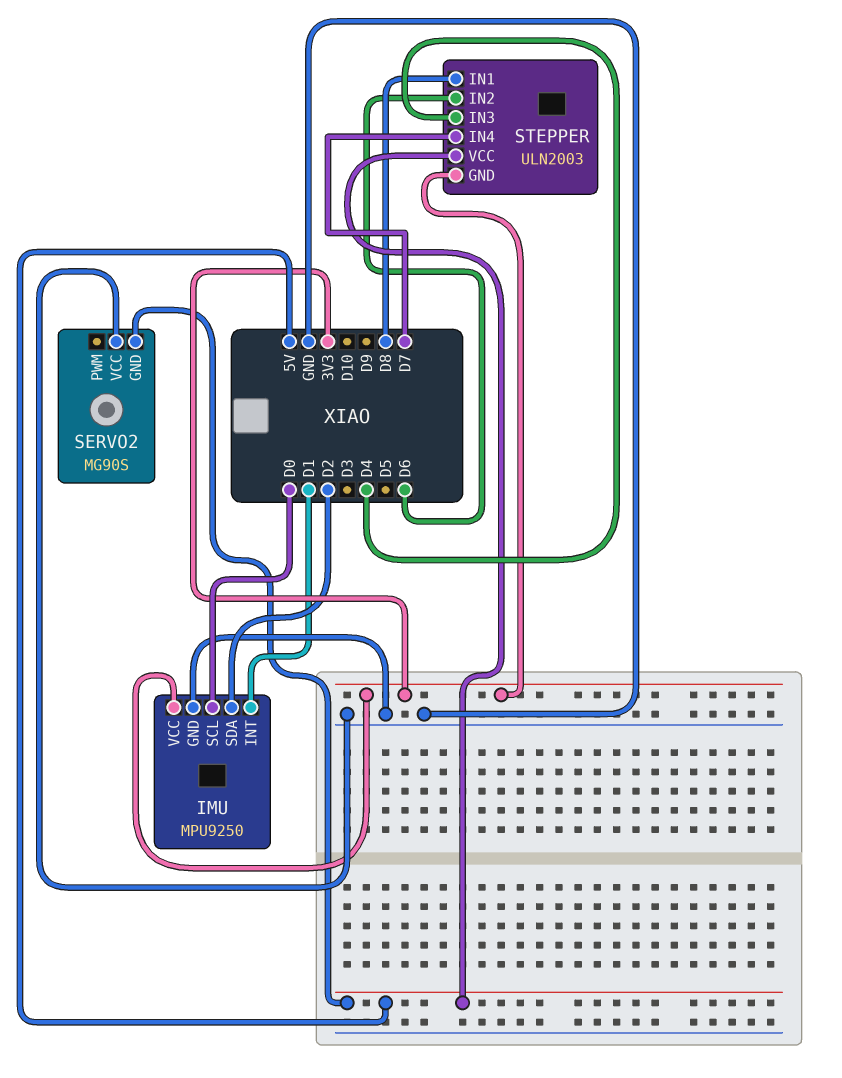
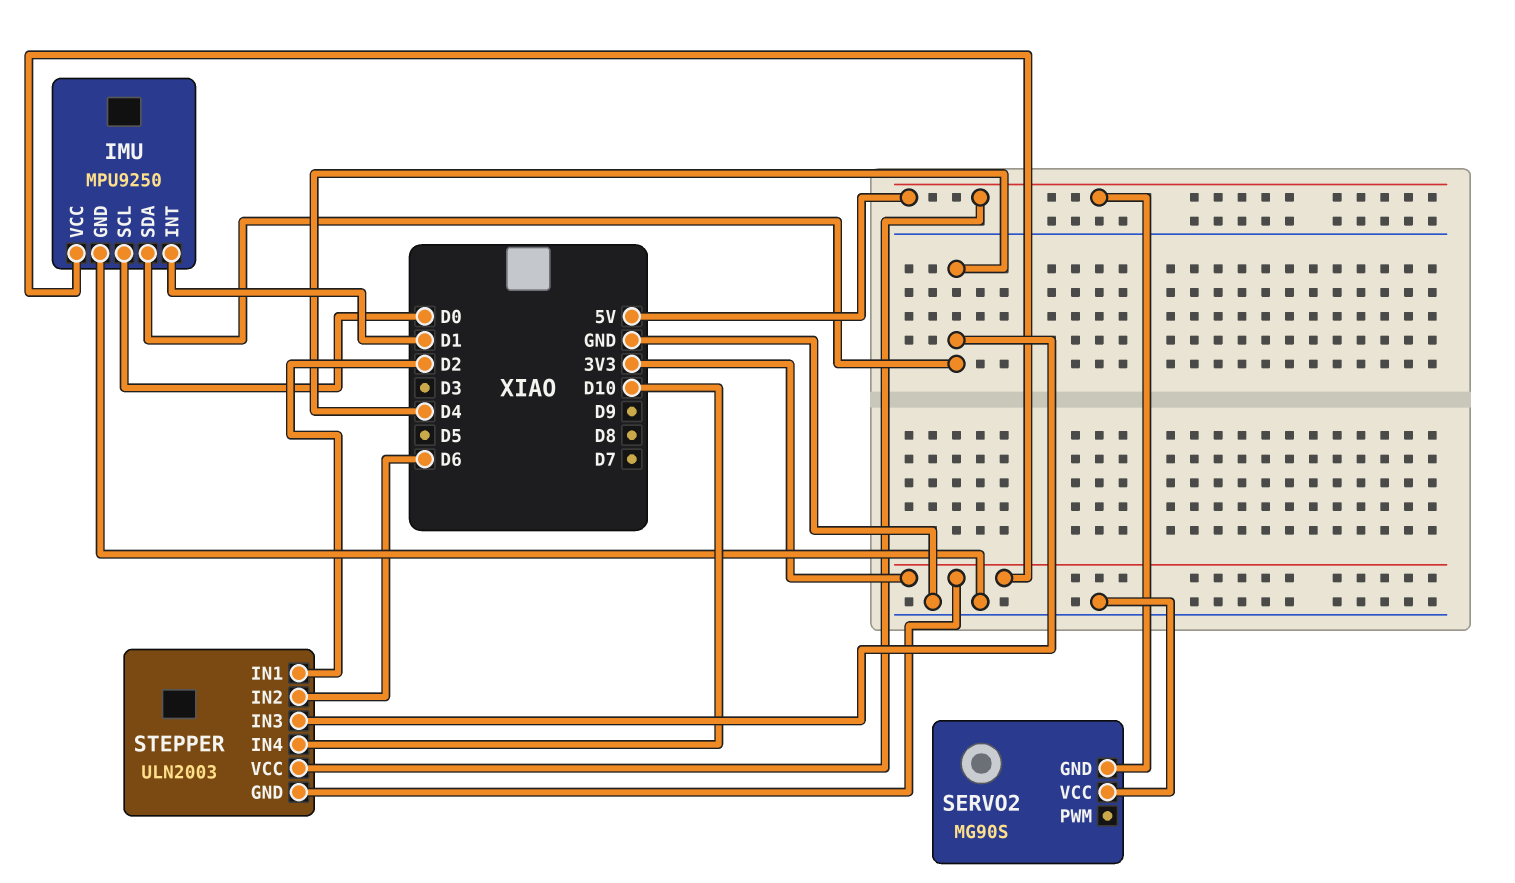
IMU pin SDA: D2 -> D4
STEPPER pin IN1: D8 -> D2
STEPPER pin IN4: D7 -> D10

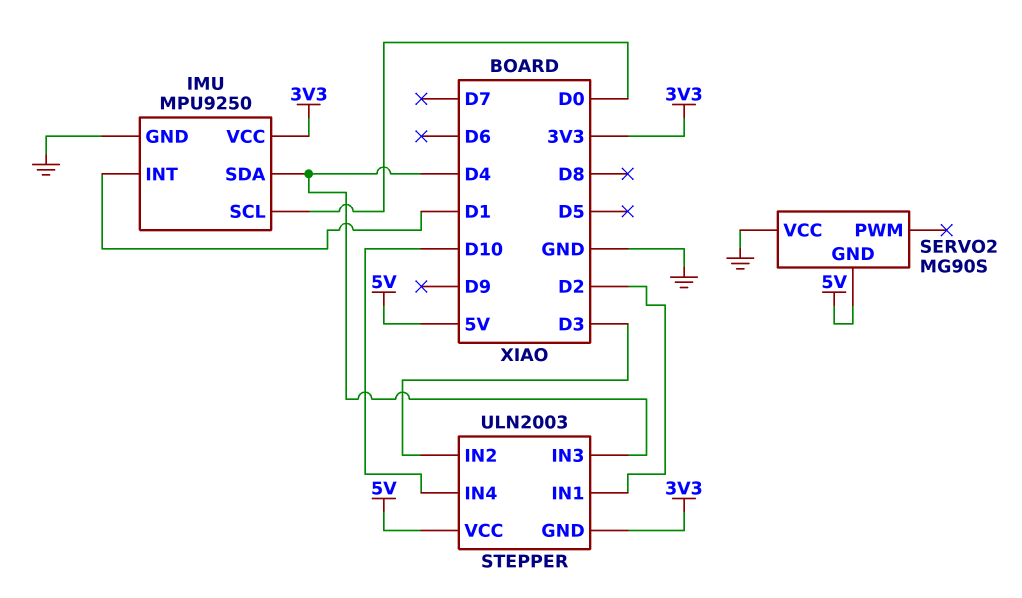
STEPPER pin IN2: D6 -> D3

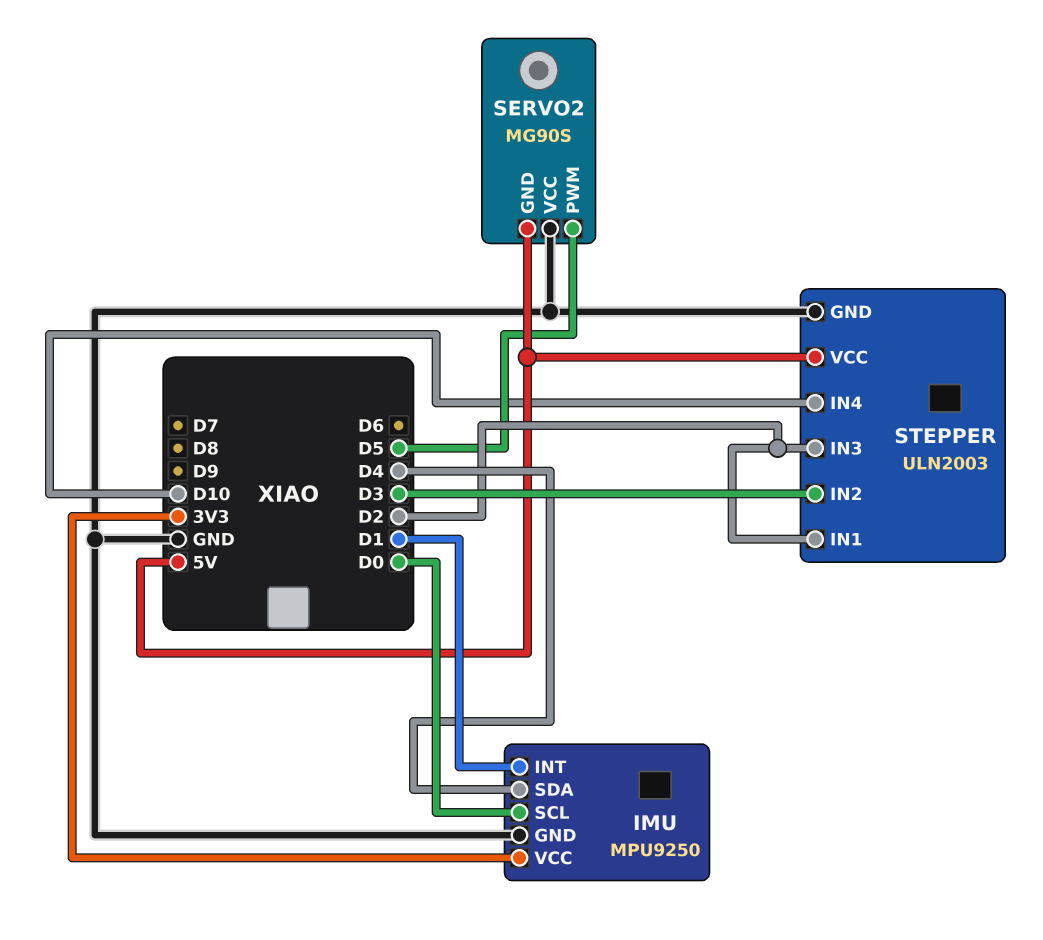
SERVO2 pin PWM: none -> D5
STEPPER pin GND: 3V3 -> GND
STEPPER pin IN3: D4 -> D2

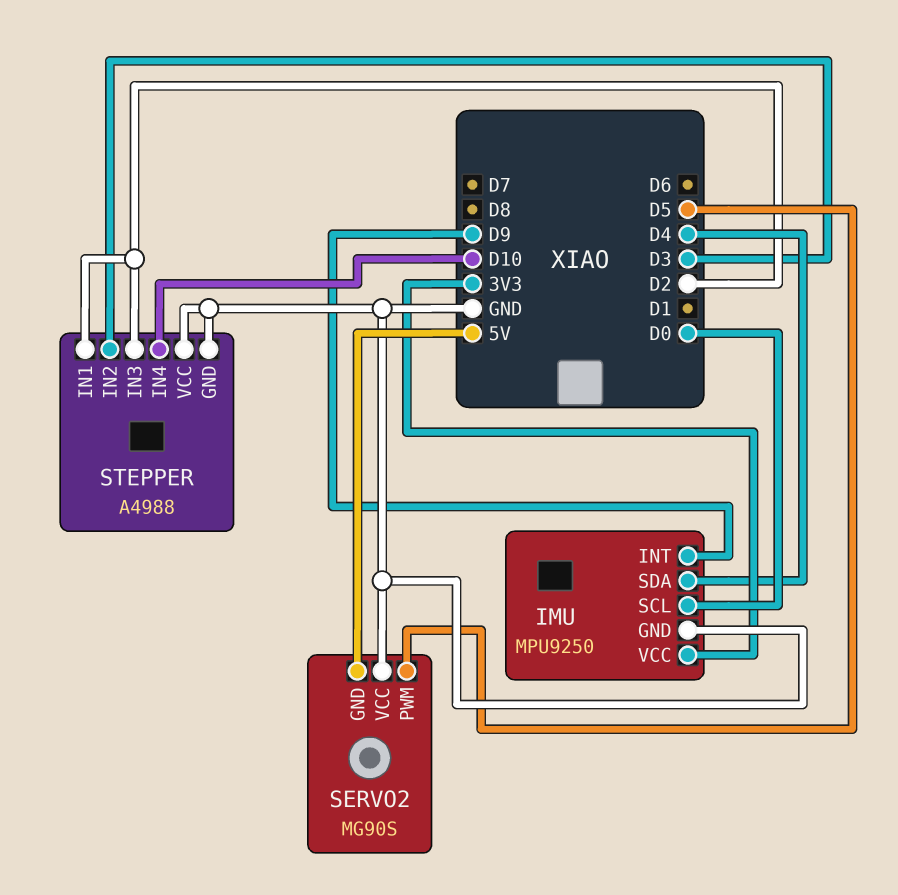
IMU pin INT: D1 -> D9
STEPPER: ULN2003 -> A4988
STEPPER pin VCC: 5V -> GND

